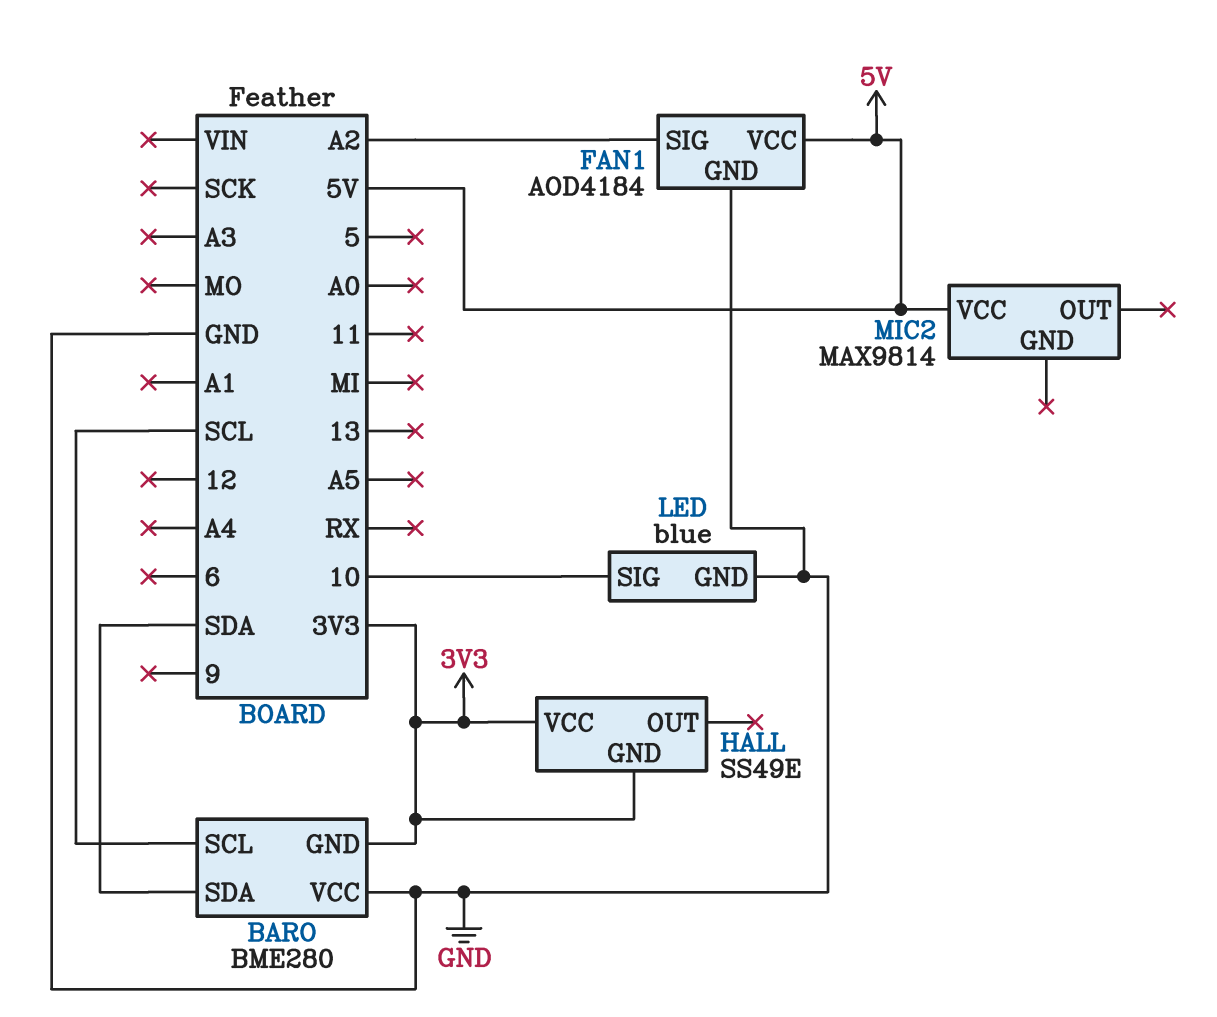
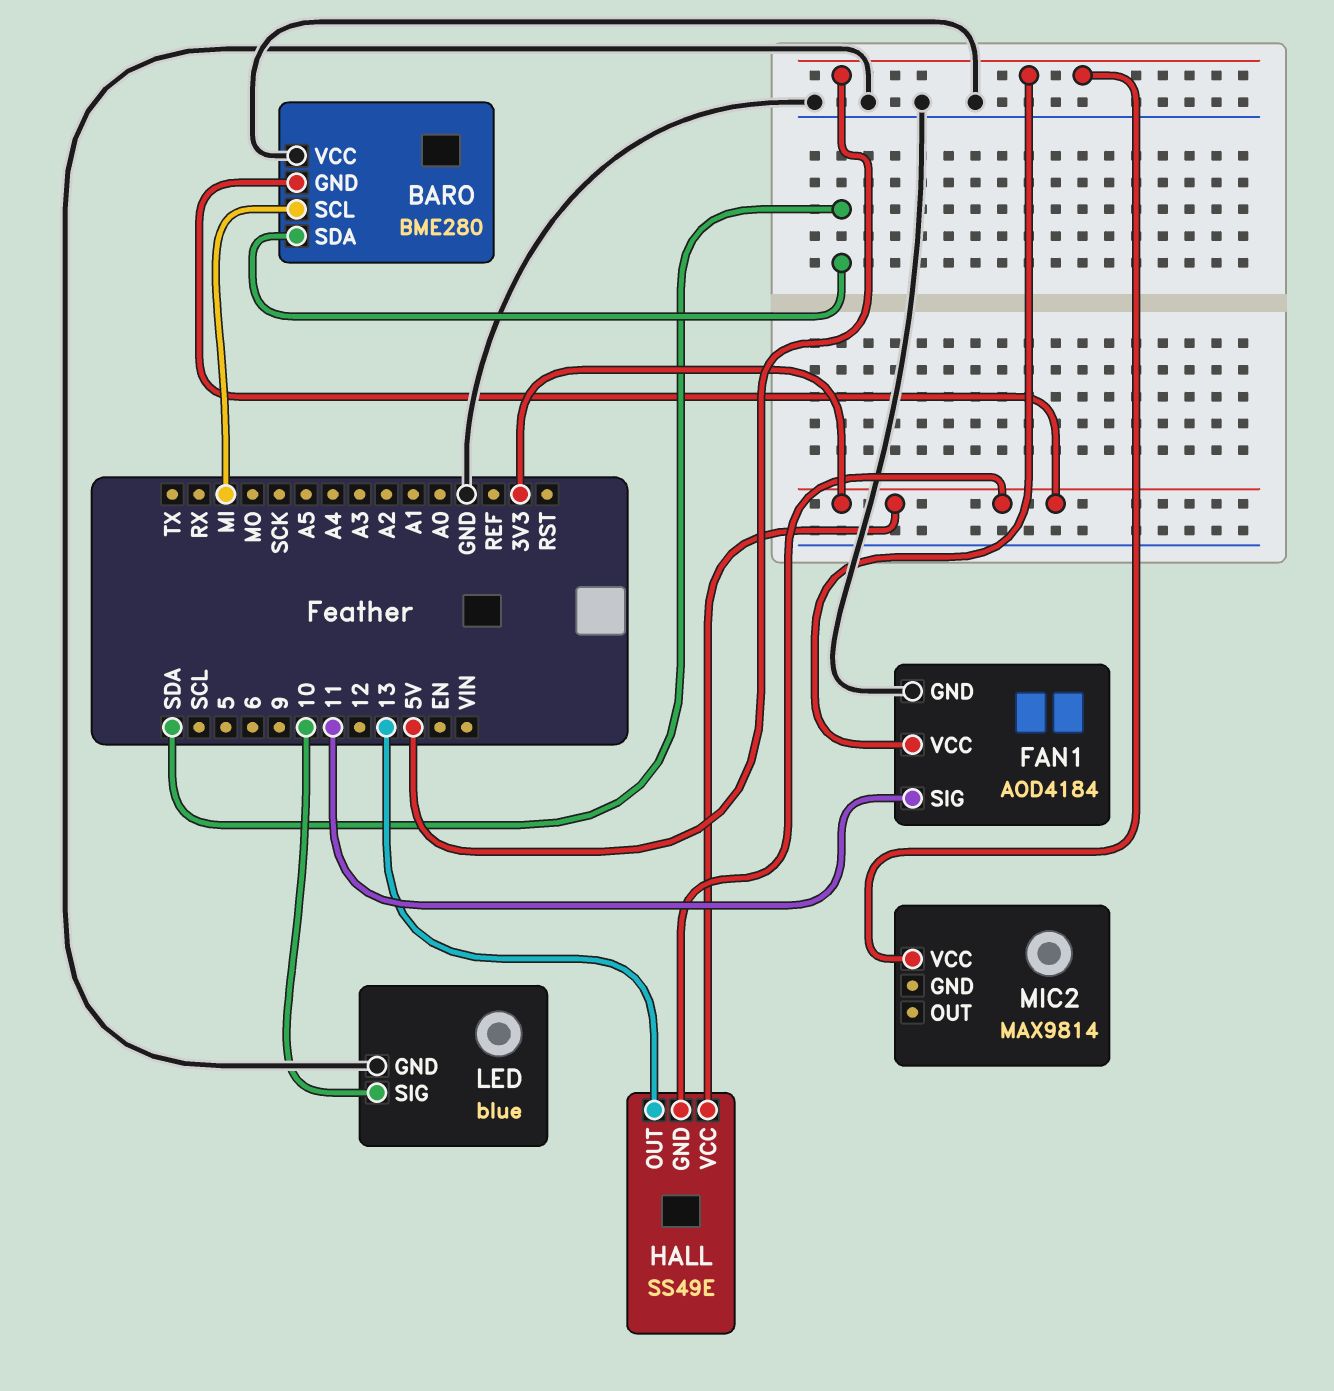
BARO pin SCL: SCL -> MI
FAN1 pin SIG: A2 -> 11
HALL pin OUT: none -> 13

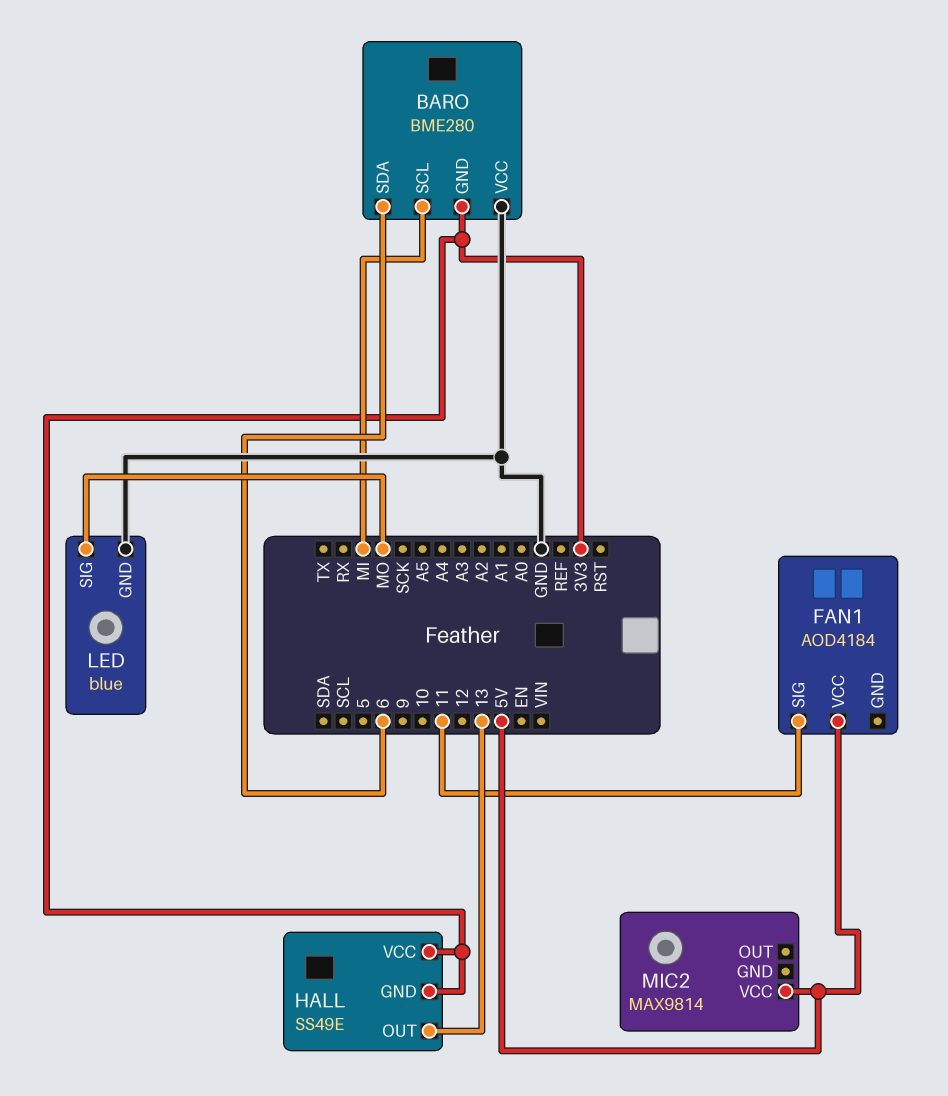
BARO pin SDA: SDA -> 6
FAN1 pin GND: GND -> none
LED pin SIG: 10 -> MO

